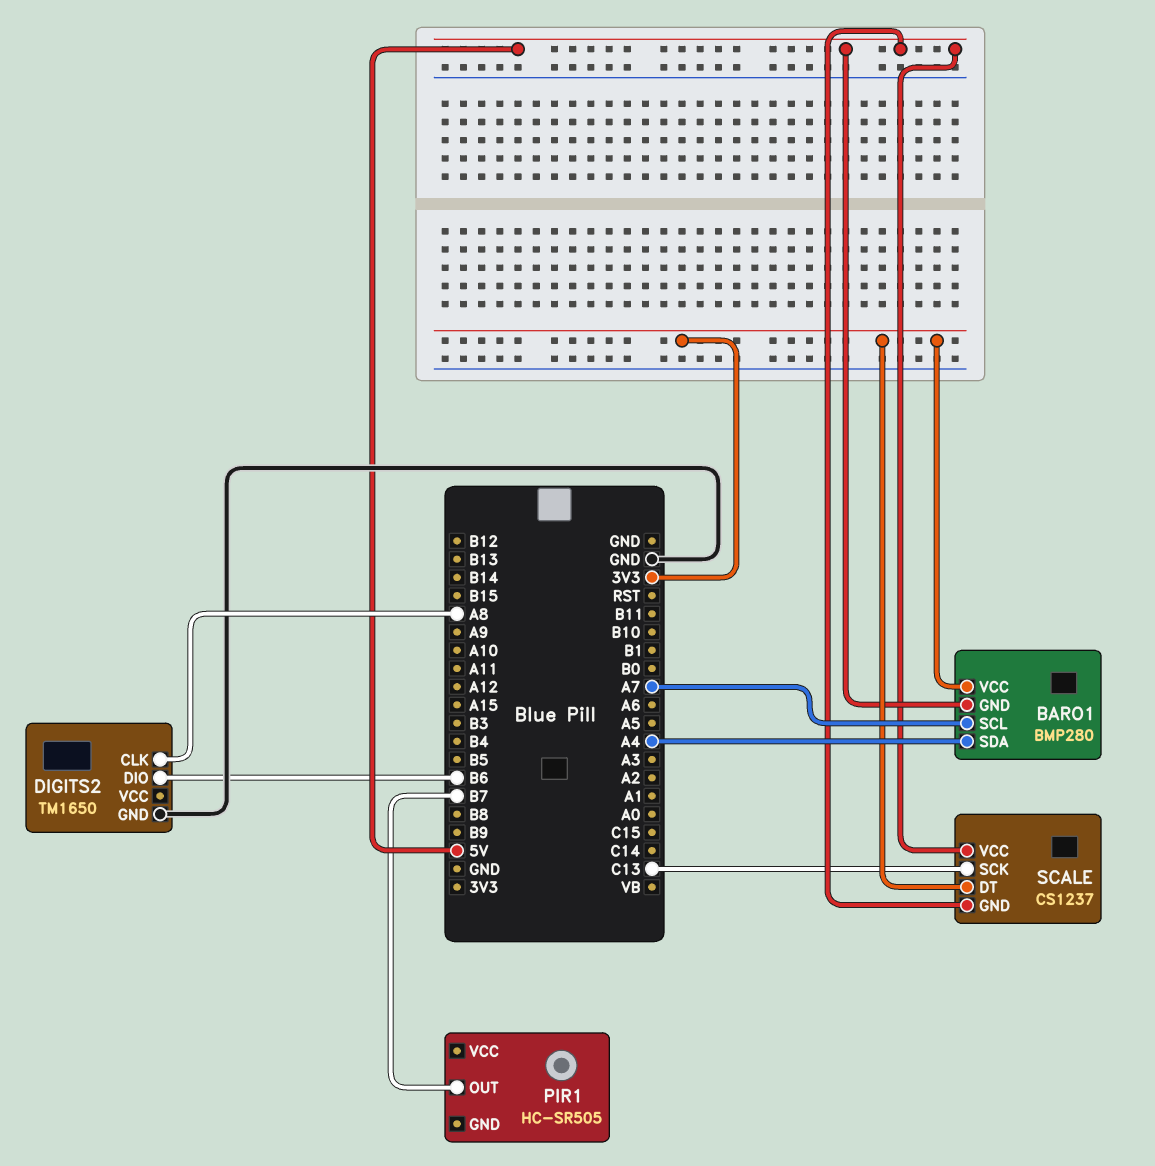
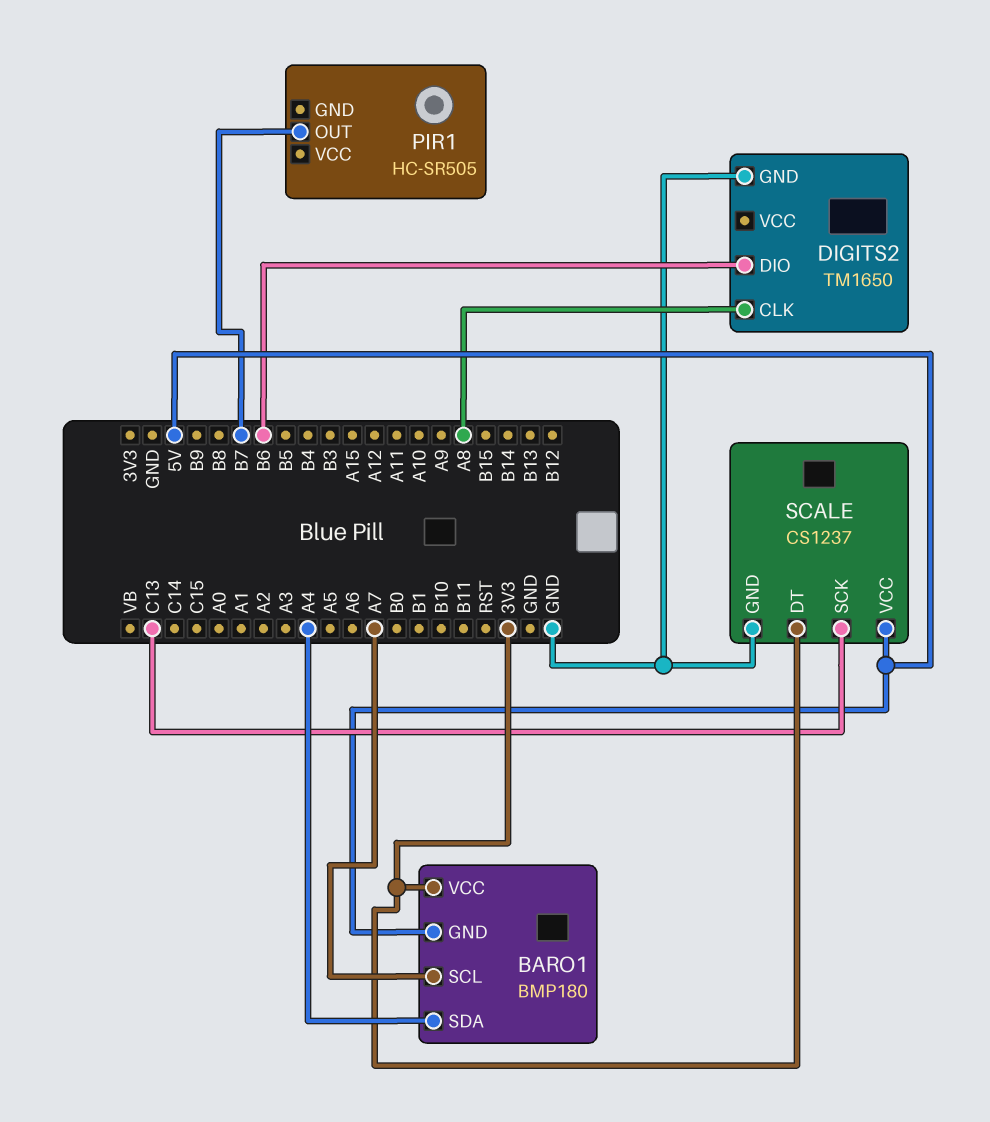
BARO1: BMP280 -> BMP180
SCALE pin GND: 5V -> GND

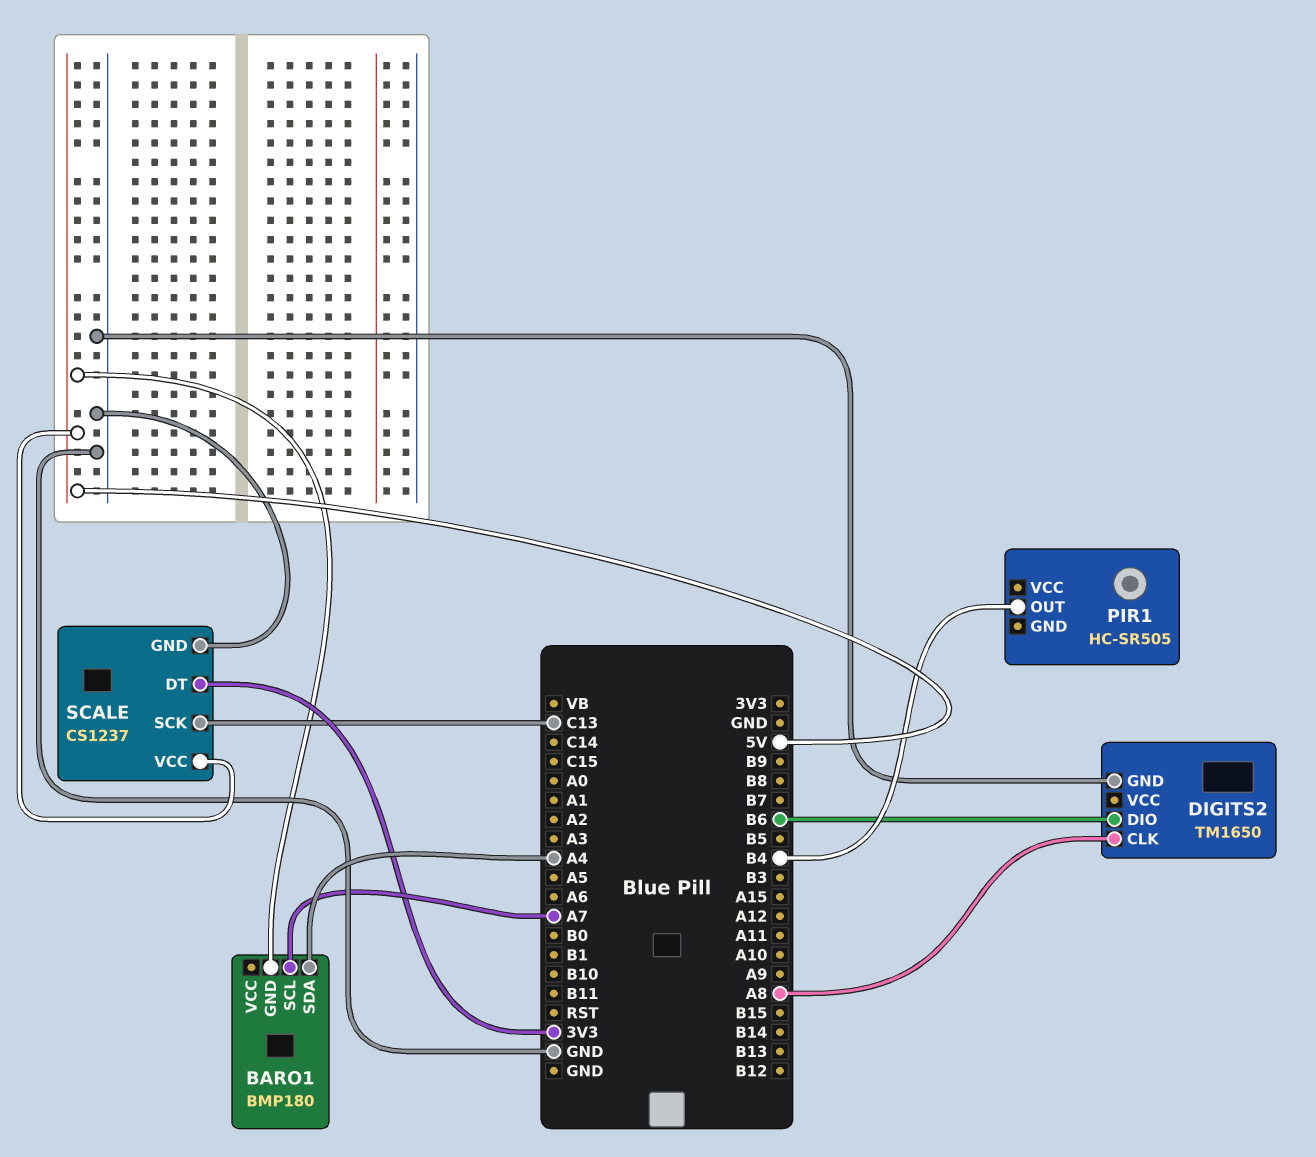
BARO1 pin VCC: 3V3 -> none
PIR1 pin OUT: B7 -> B4

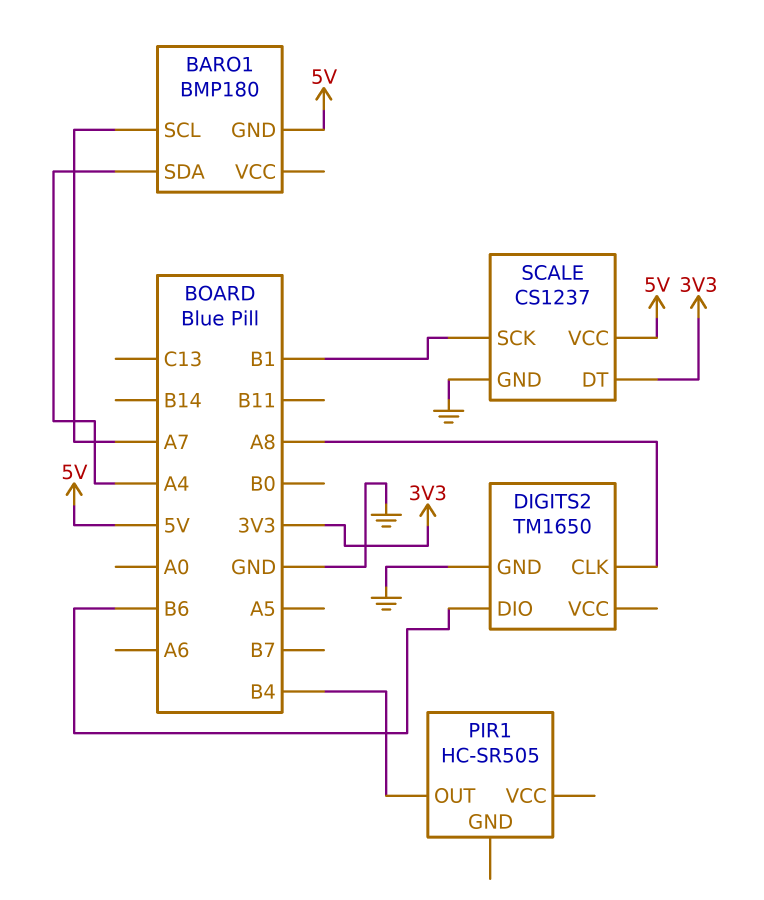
SCALE pin SCK: C13 -> B1

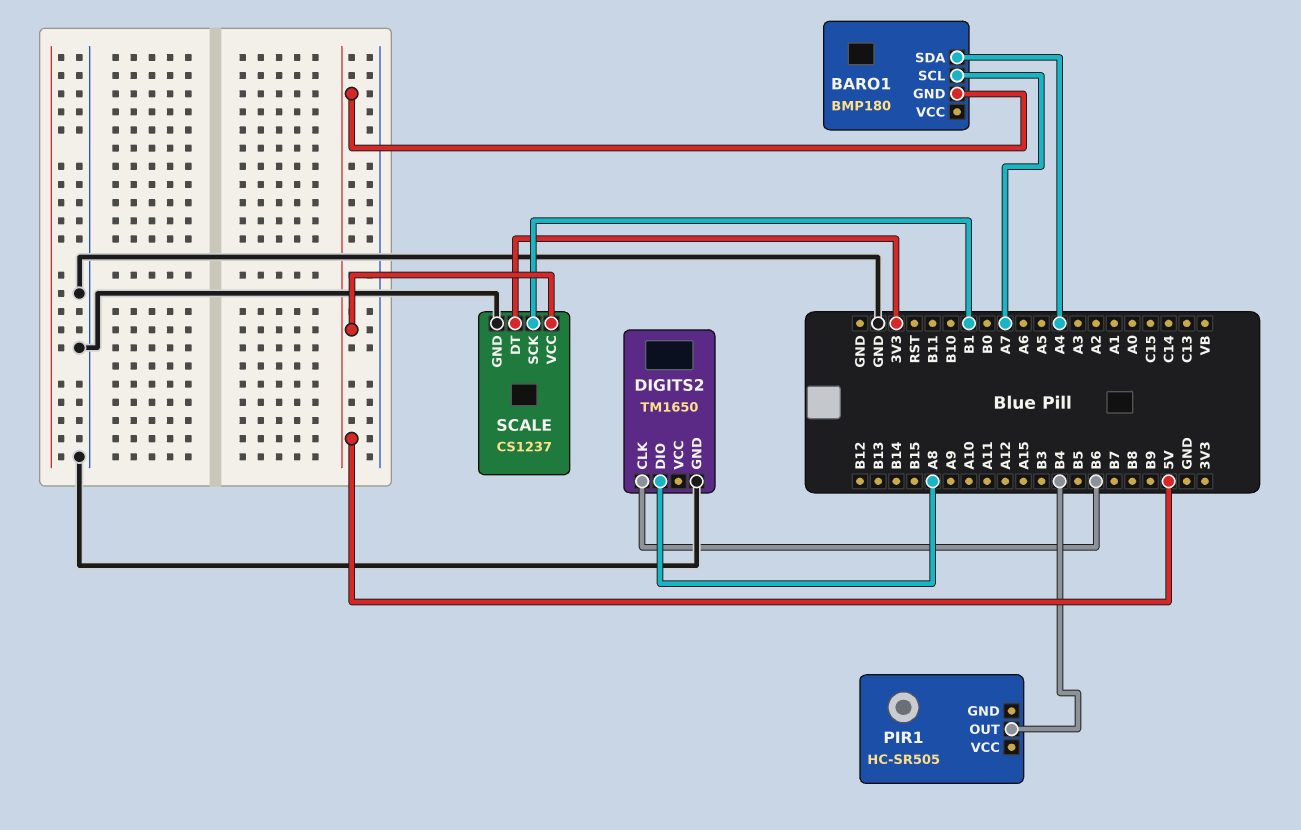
DIGITS2 pin CLK: A8 -> B6
DIGITS2 pin DIO: B6 -> A8

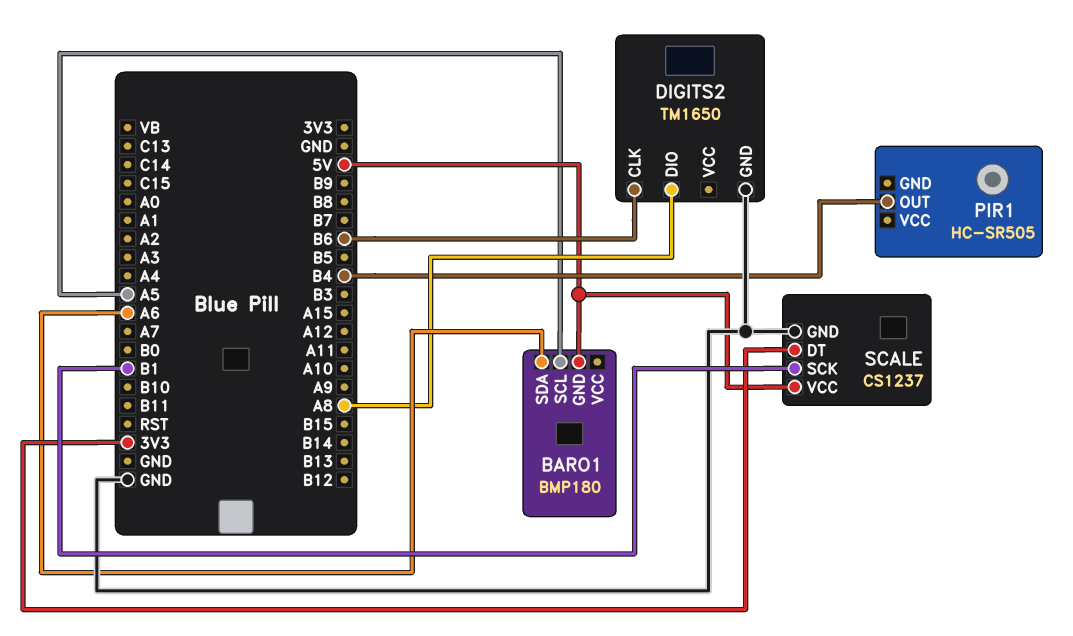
BARO1 pin SCL: A7 -> A5
BARO1 pin SDA: A4 -> A6

